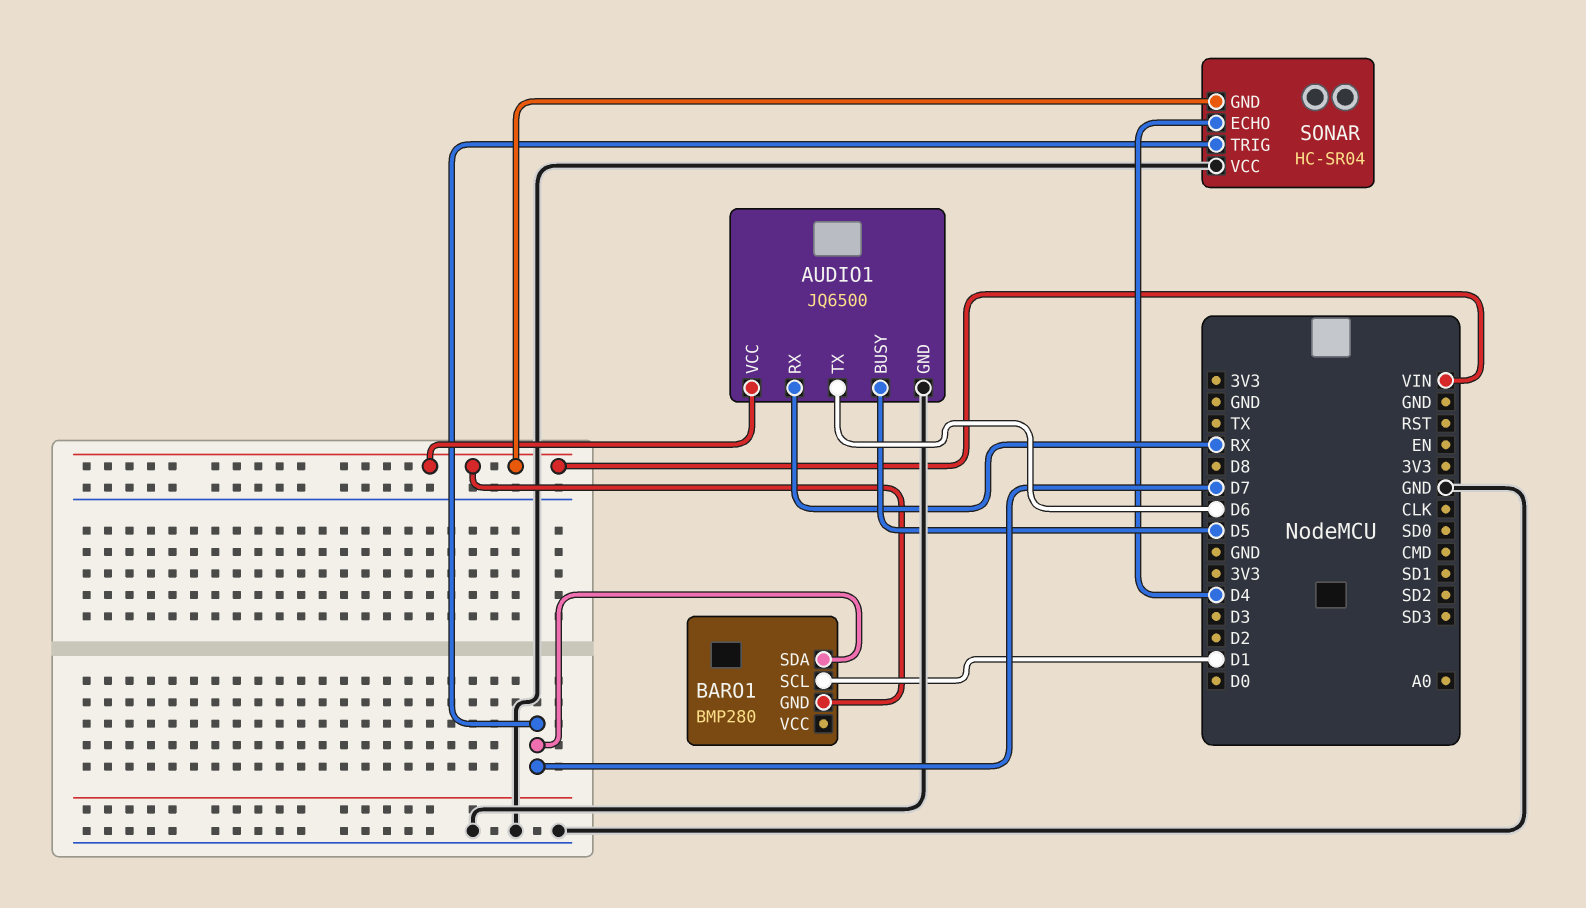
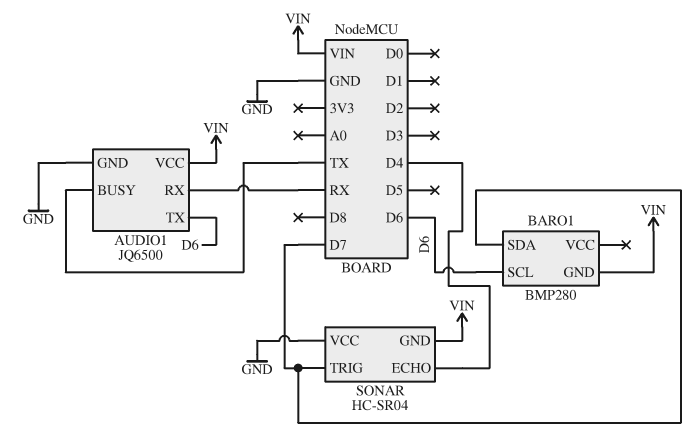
AUDIO1 pin BUSY: D5 -> TX
BARO1 pin SCL: D1 -> D6

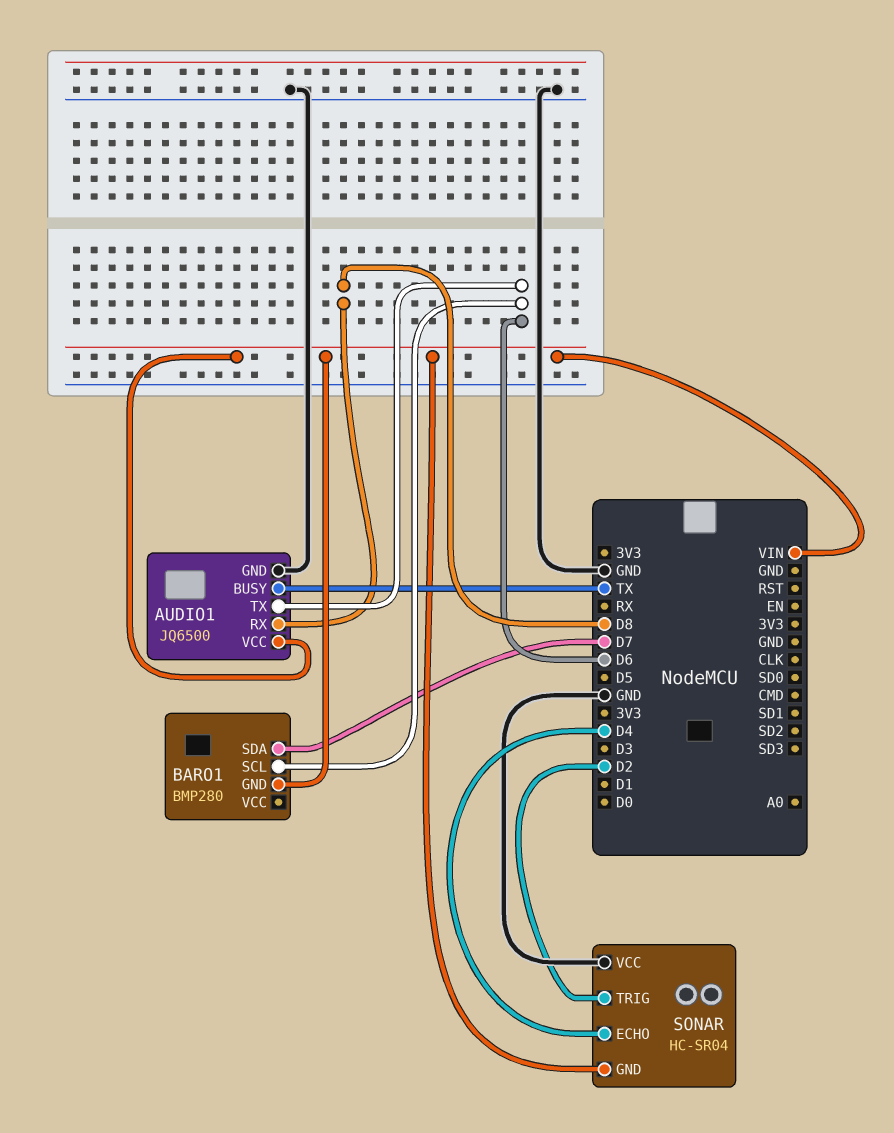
AUDIO1 pin RX: RX -> D8
SONAR pin TRIG: D7 -> D2

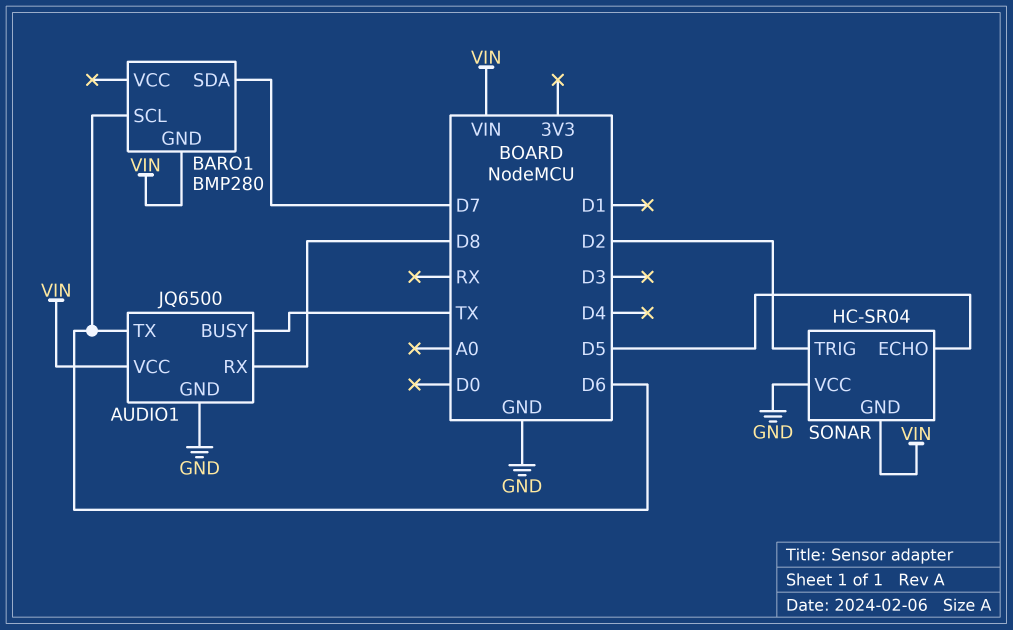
SONAR pin ECHO: D4 -> D5

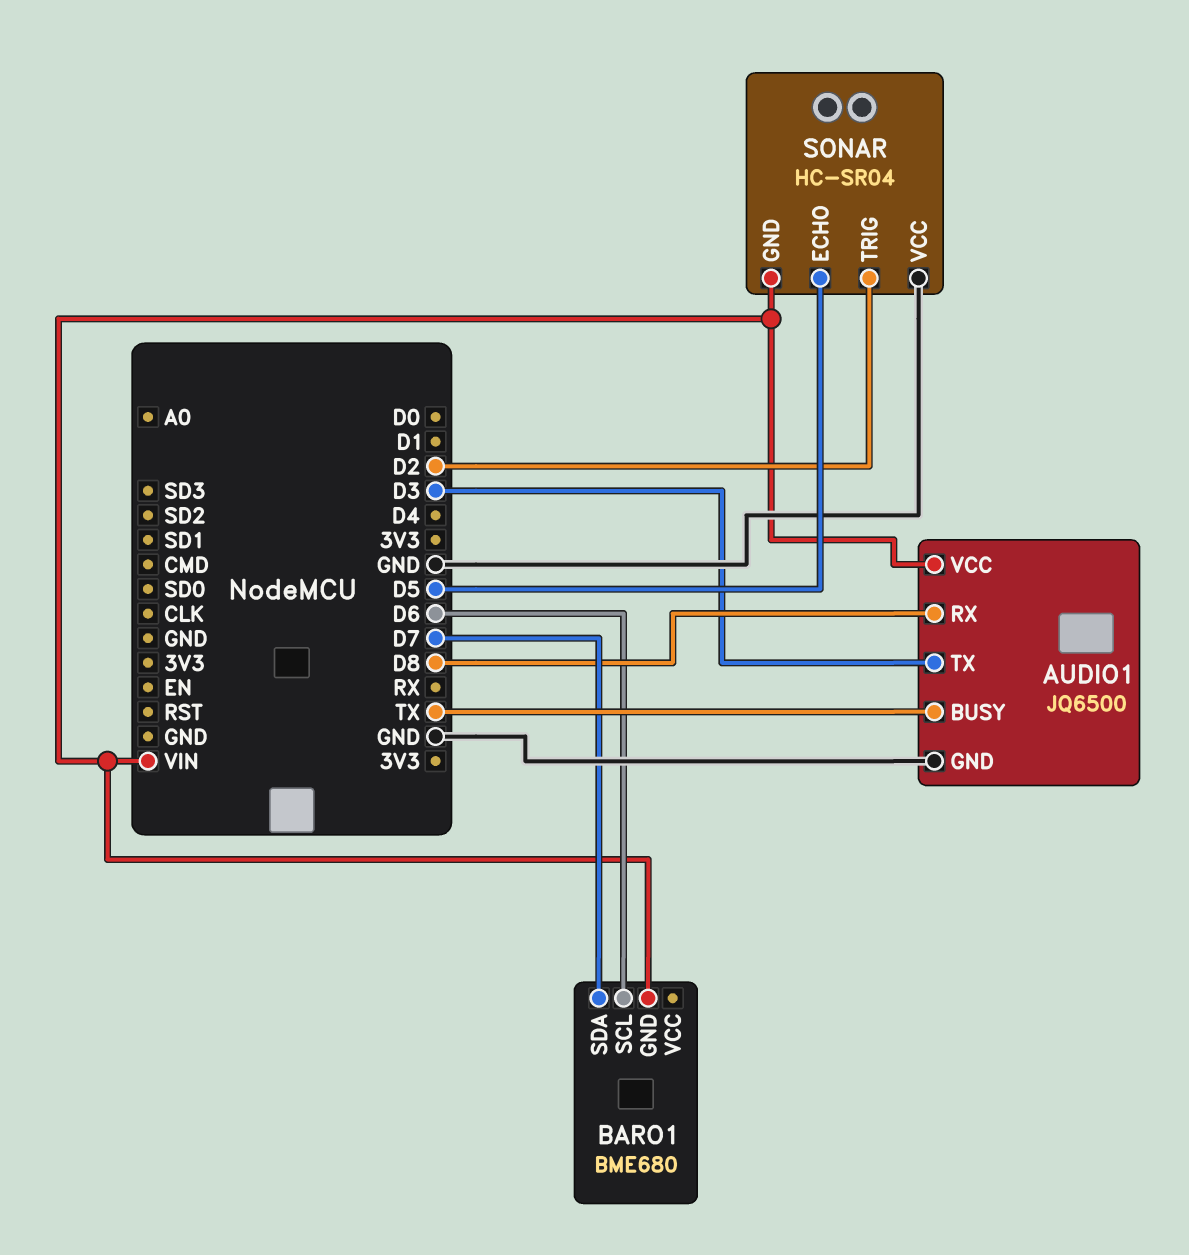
AUDIO1 pin TX: D6 -> D3
BARO1: BMP280 -> BME680

